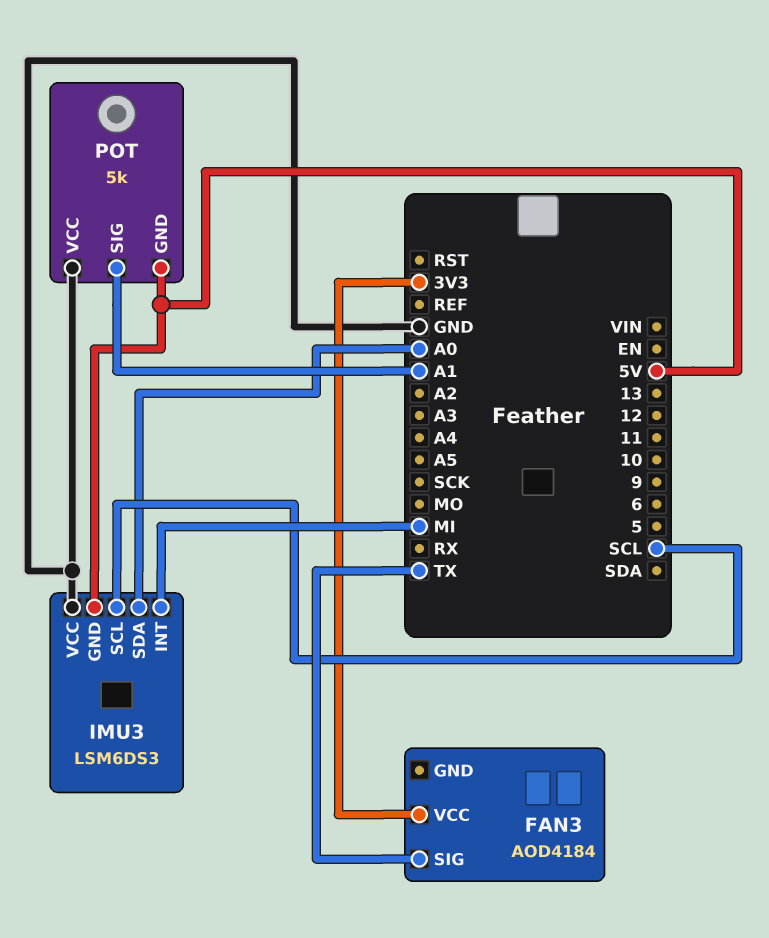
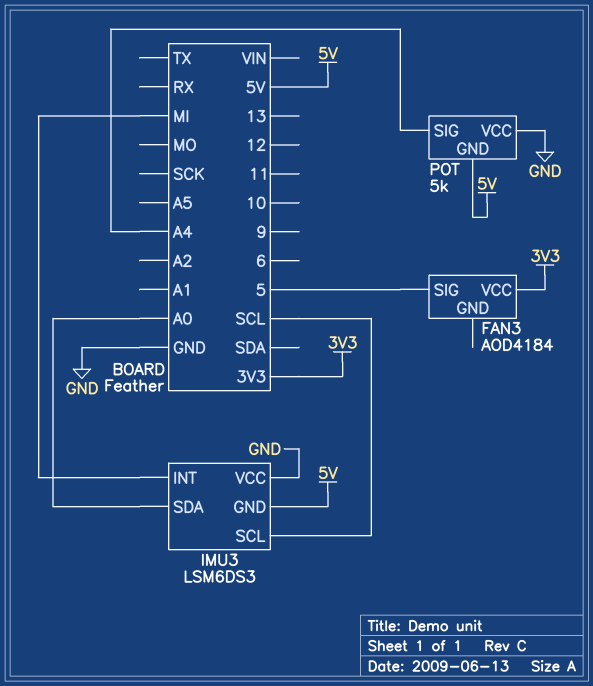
FAN3 pin SIG: TX -> 5
POT pin SIG: A1 -> A4

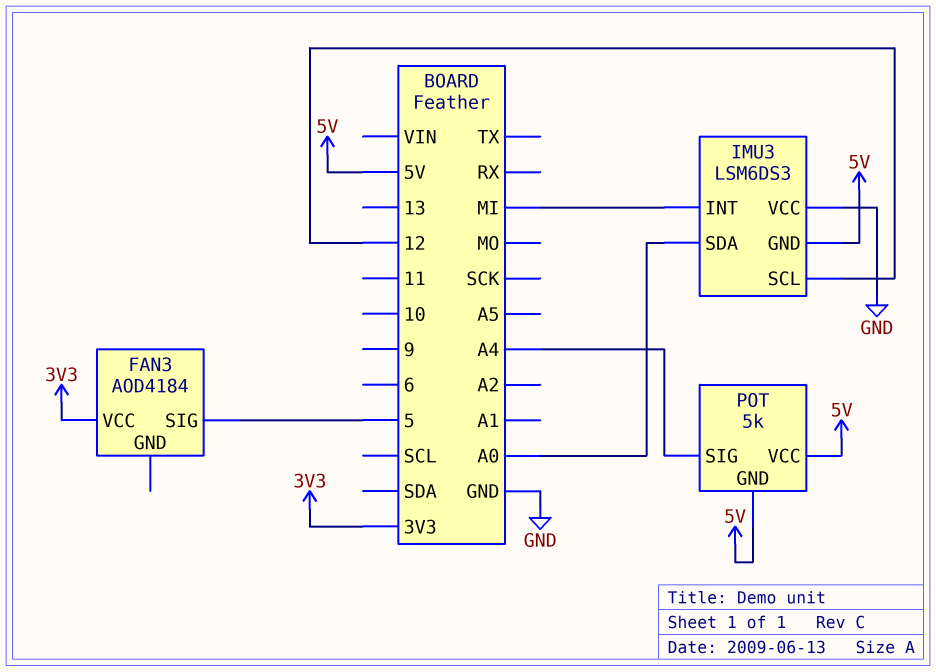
IMU3 pin SCL: SCL -> 12
POT pin VCC: GND -> 5V

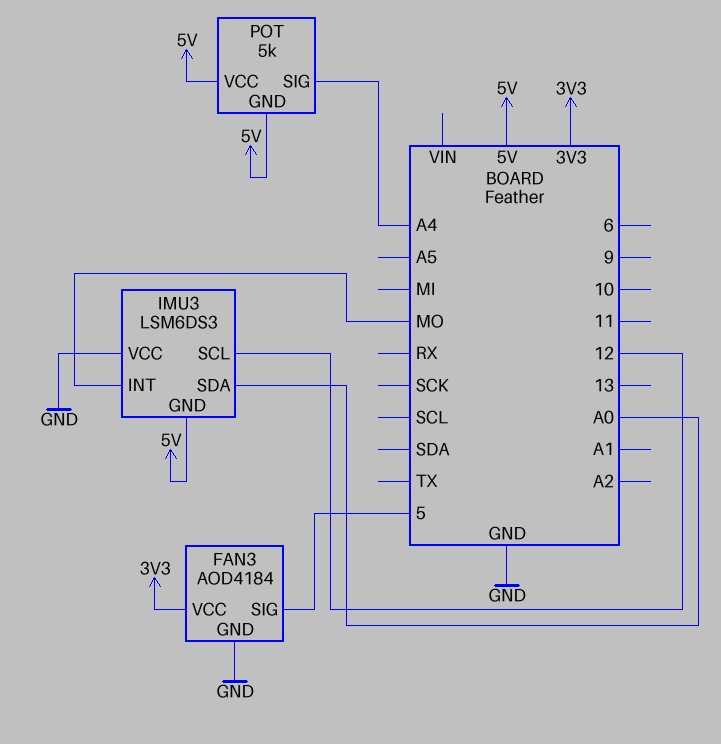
FAN3 pin GND: none -> GND
IMU3 pin INT: MI -> MO

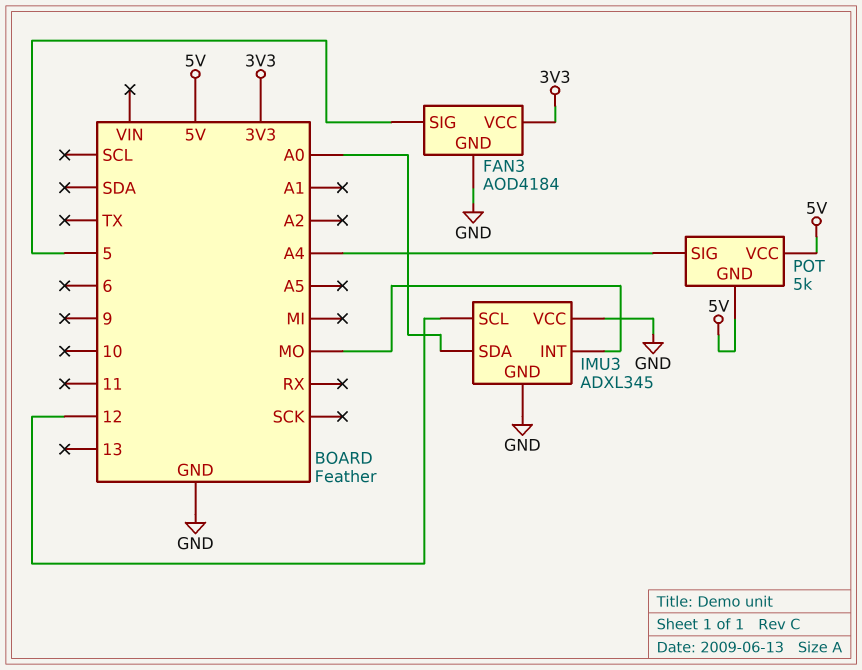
IMU3: LSM6DS3 -> ADXL345
IMU3 pin GND: 5V -> GND

